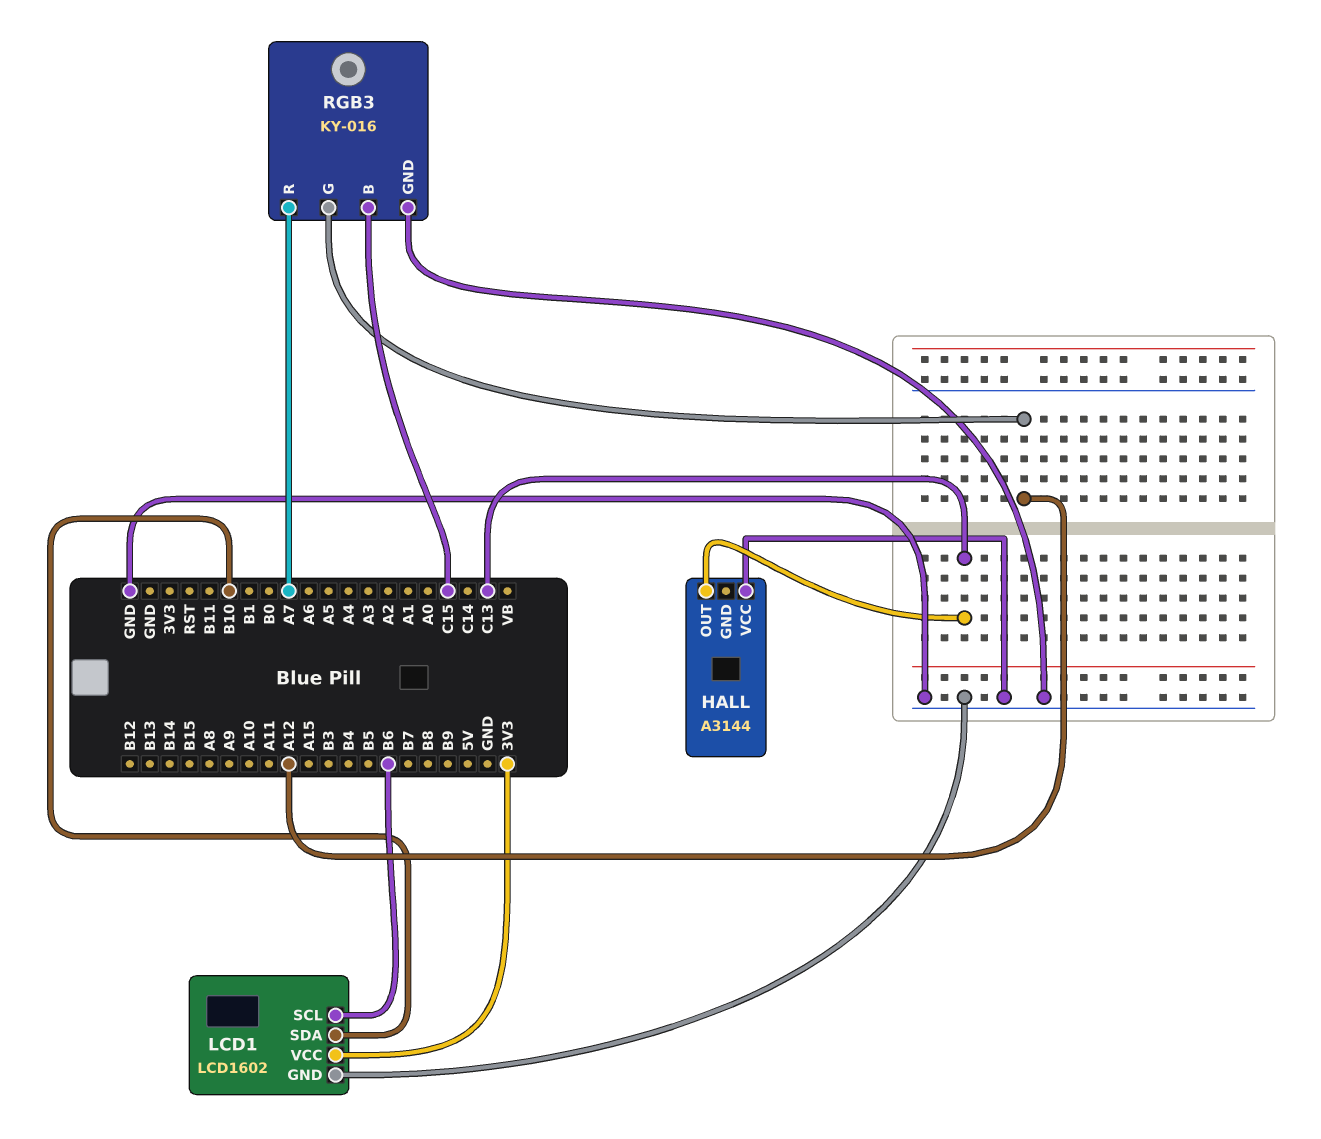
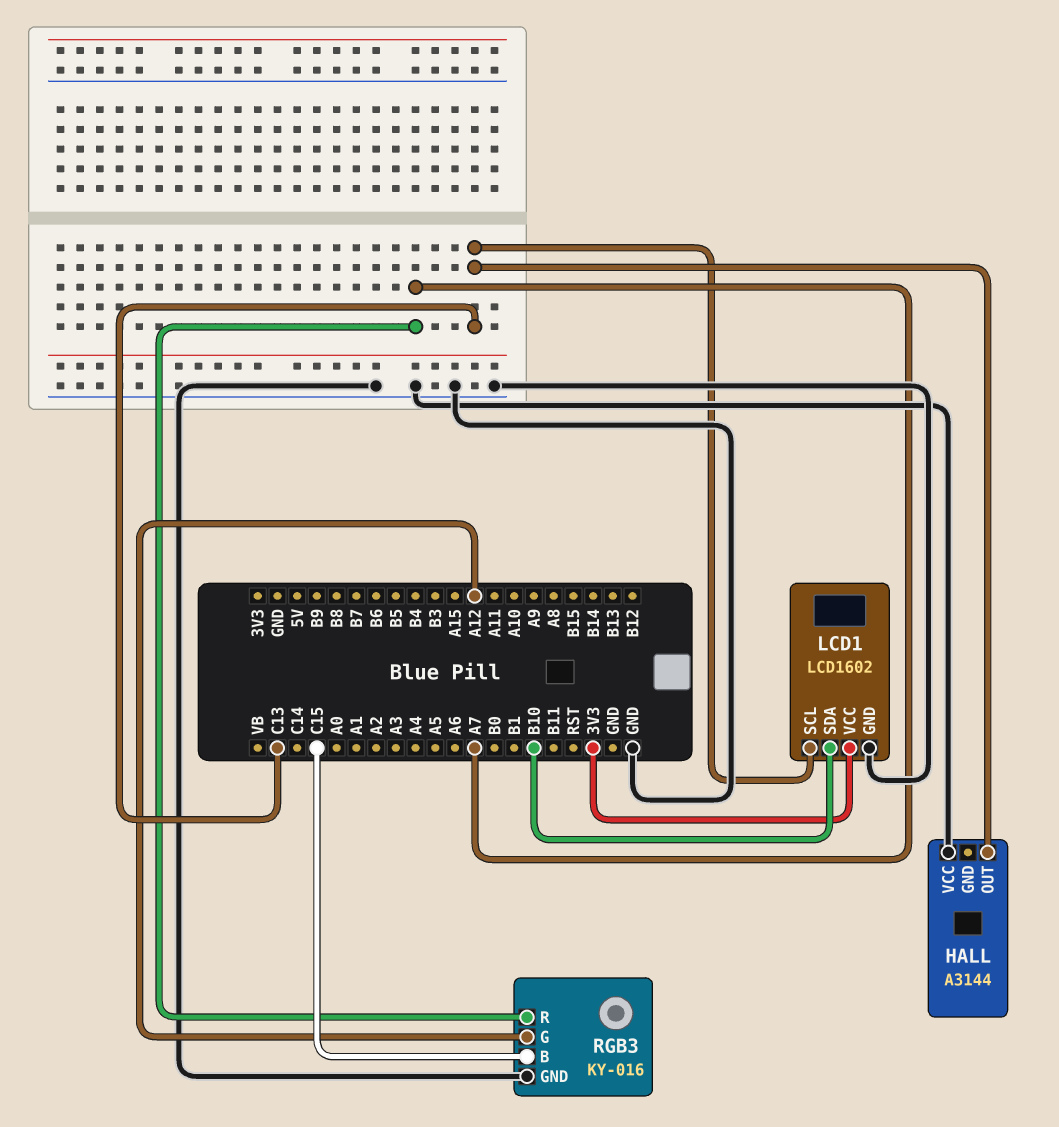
LCD1 pin SCL: B6 -> C13

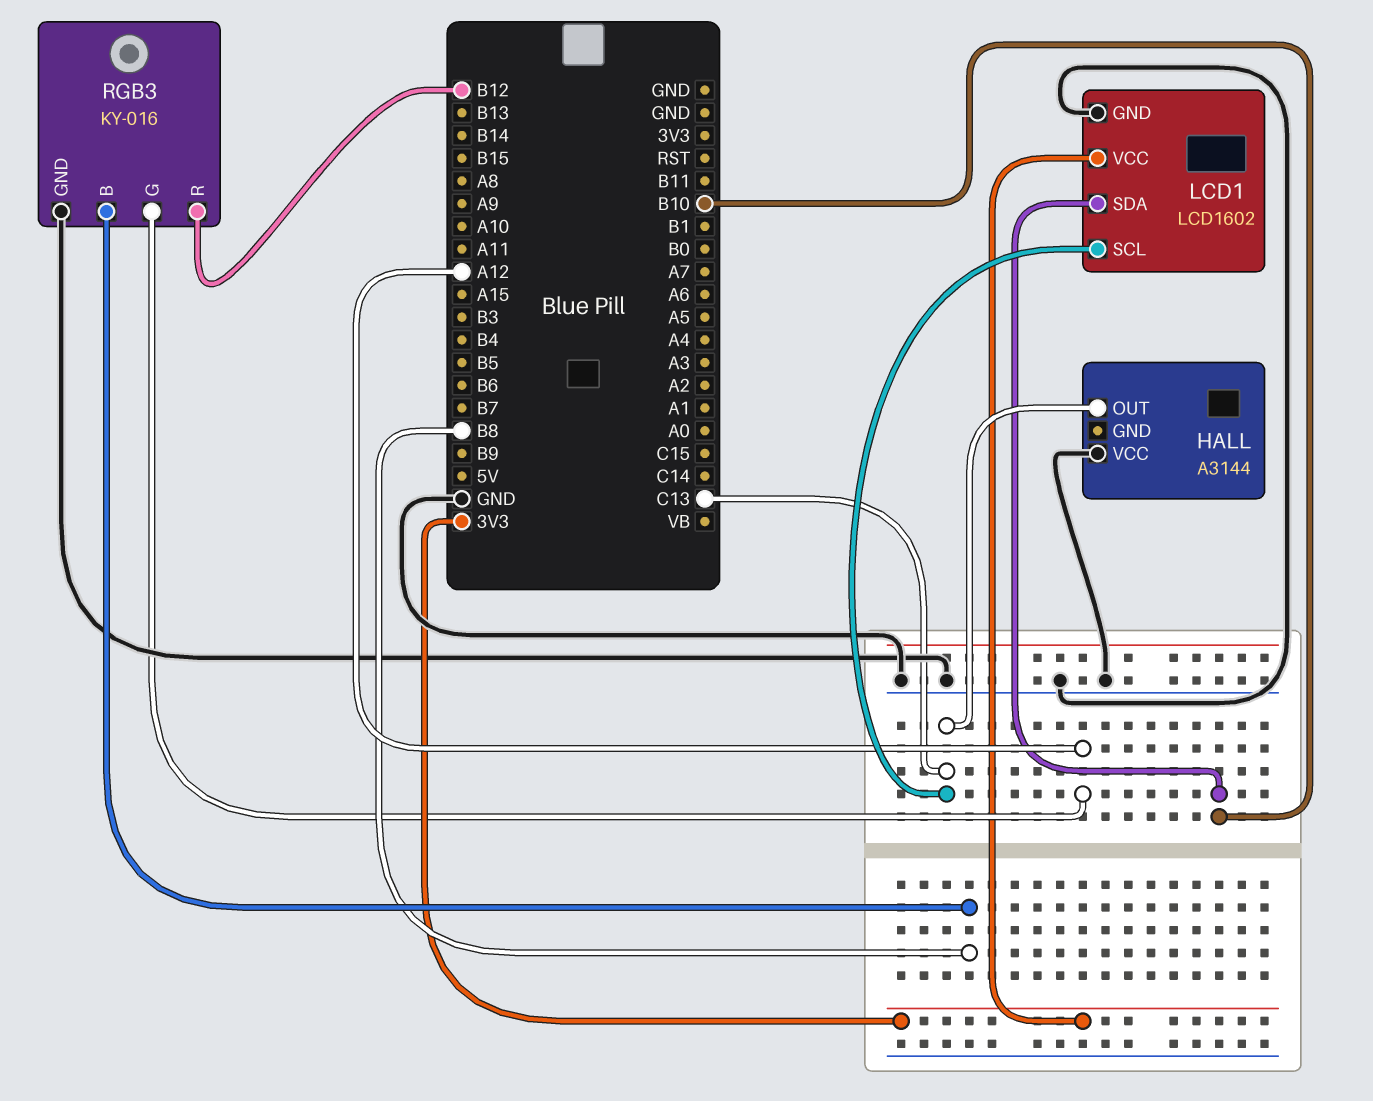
RGB3 pin B: C15 -> B8
RGB3 pin R: A7 -> B12

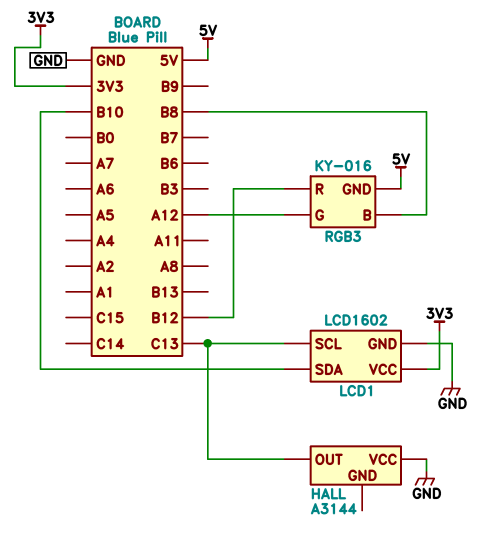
RGB3 pin GND: GND -> 5V

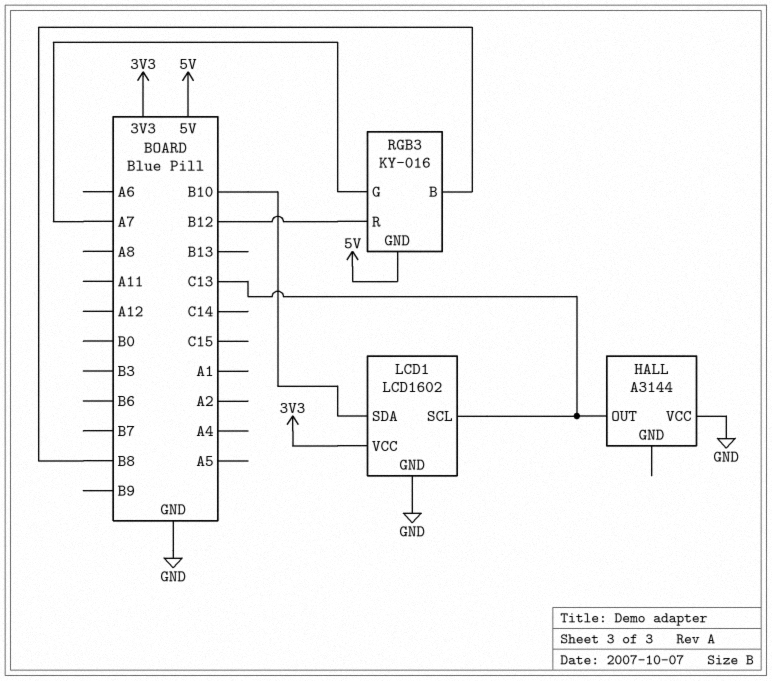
RGB3 pin G: A12 -> A7

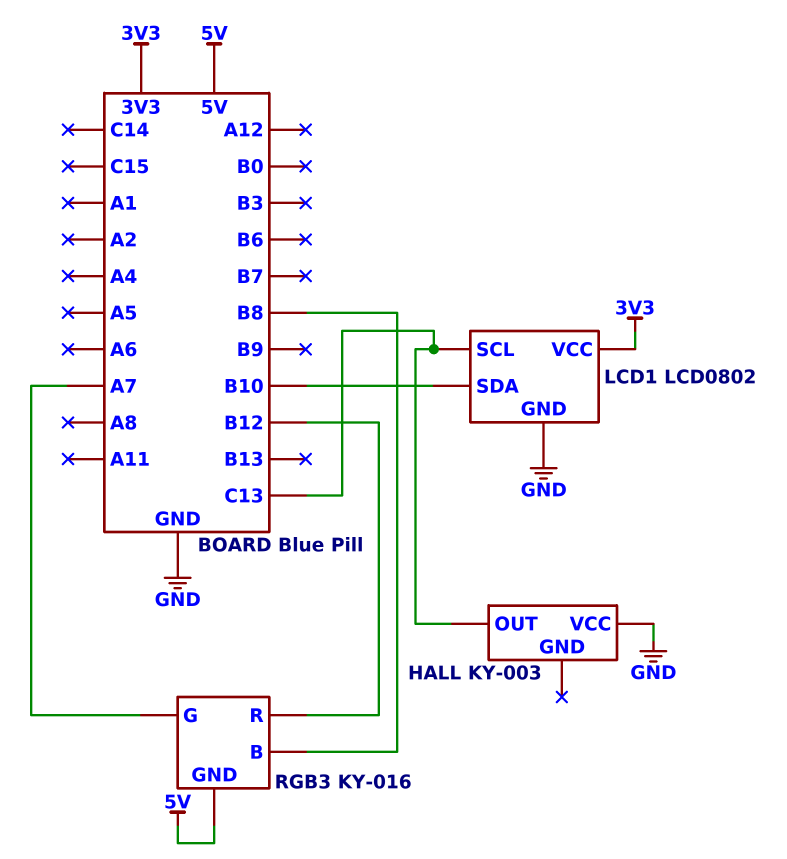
HALL: A3144 -> KY-003
LCD1: LCD1602 -> LCD0802

